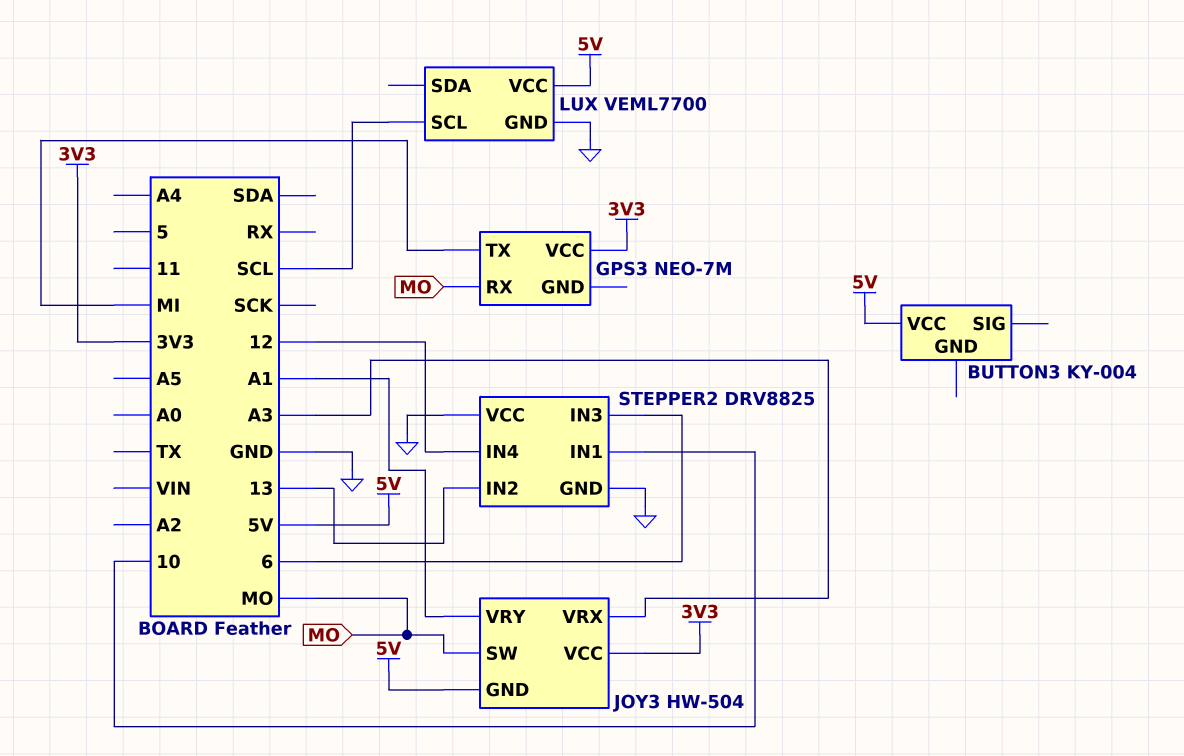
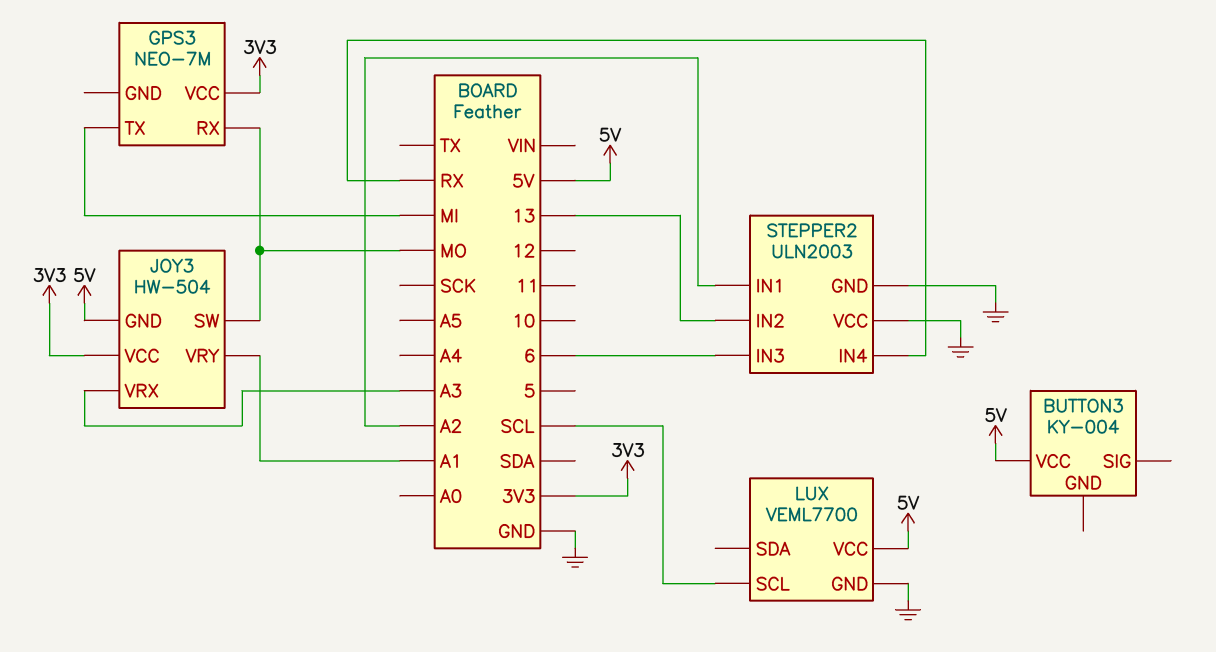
STEPPER2: DRV8825 -> ULN2003
STEPPER2 pin IN1: 10 -> A2
STEPPER2 pin IN4: 12 -> RX

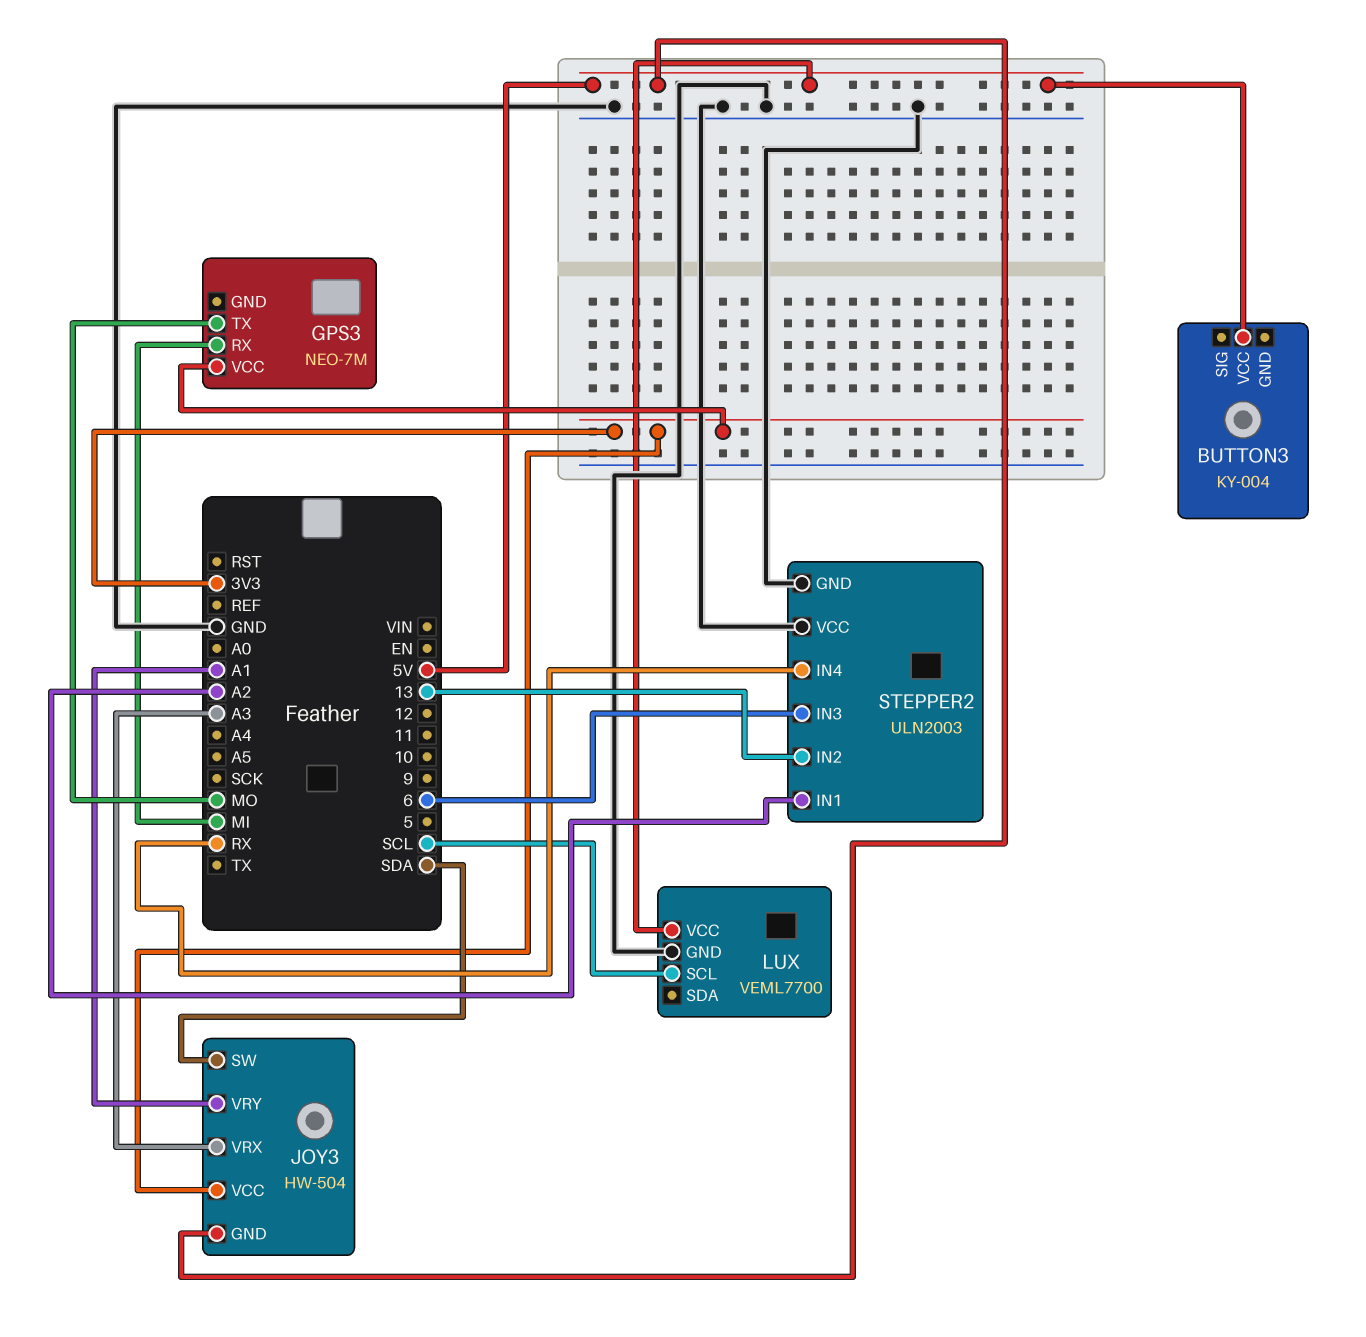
GPS3 pin RX: MO -> MI
GPS3 pin TX: MI -> MO
JOY3 pin SW: MO -> SDA

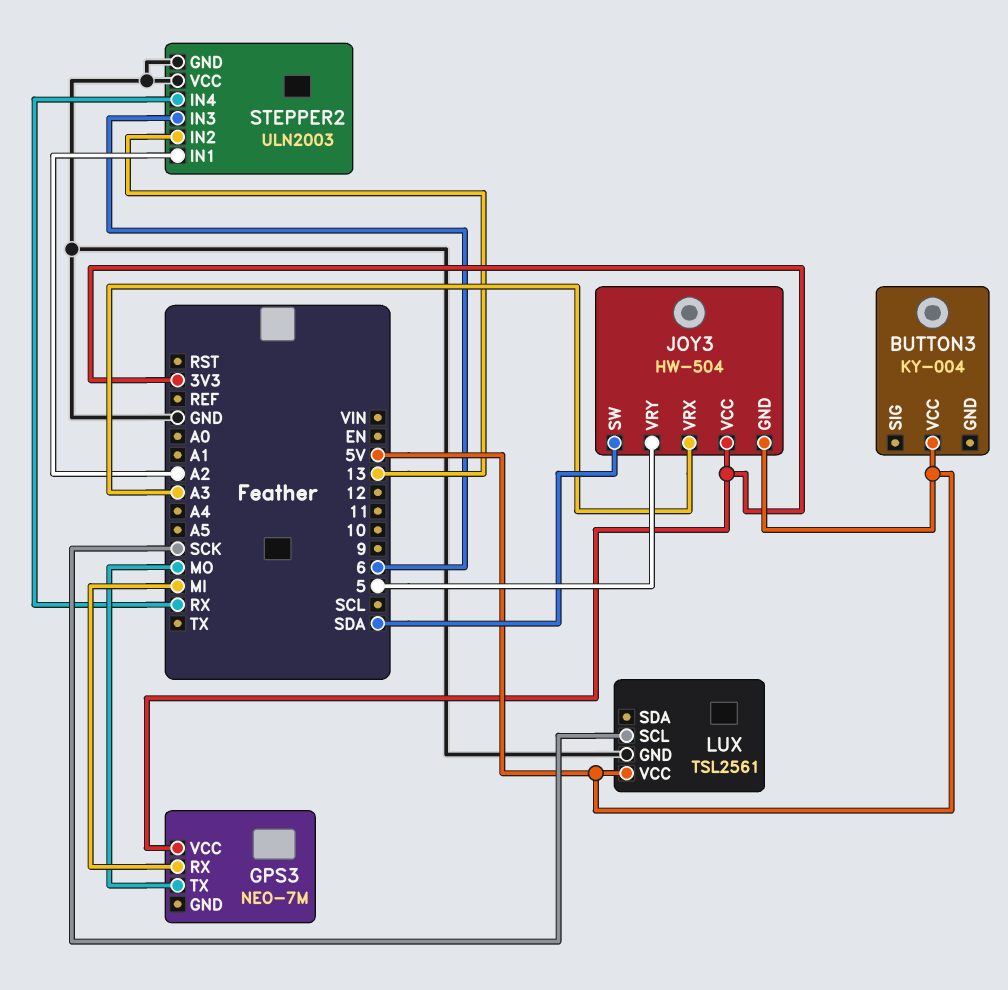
JOY3 pin VRY: A1 -> 5
LUX: VEML7700 -> TSL2561
LUX pin SCL: SCL -> SCK

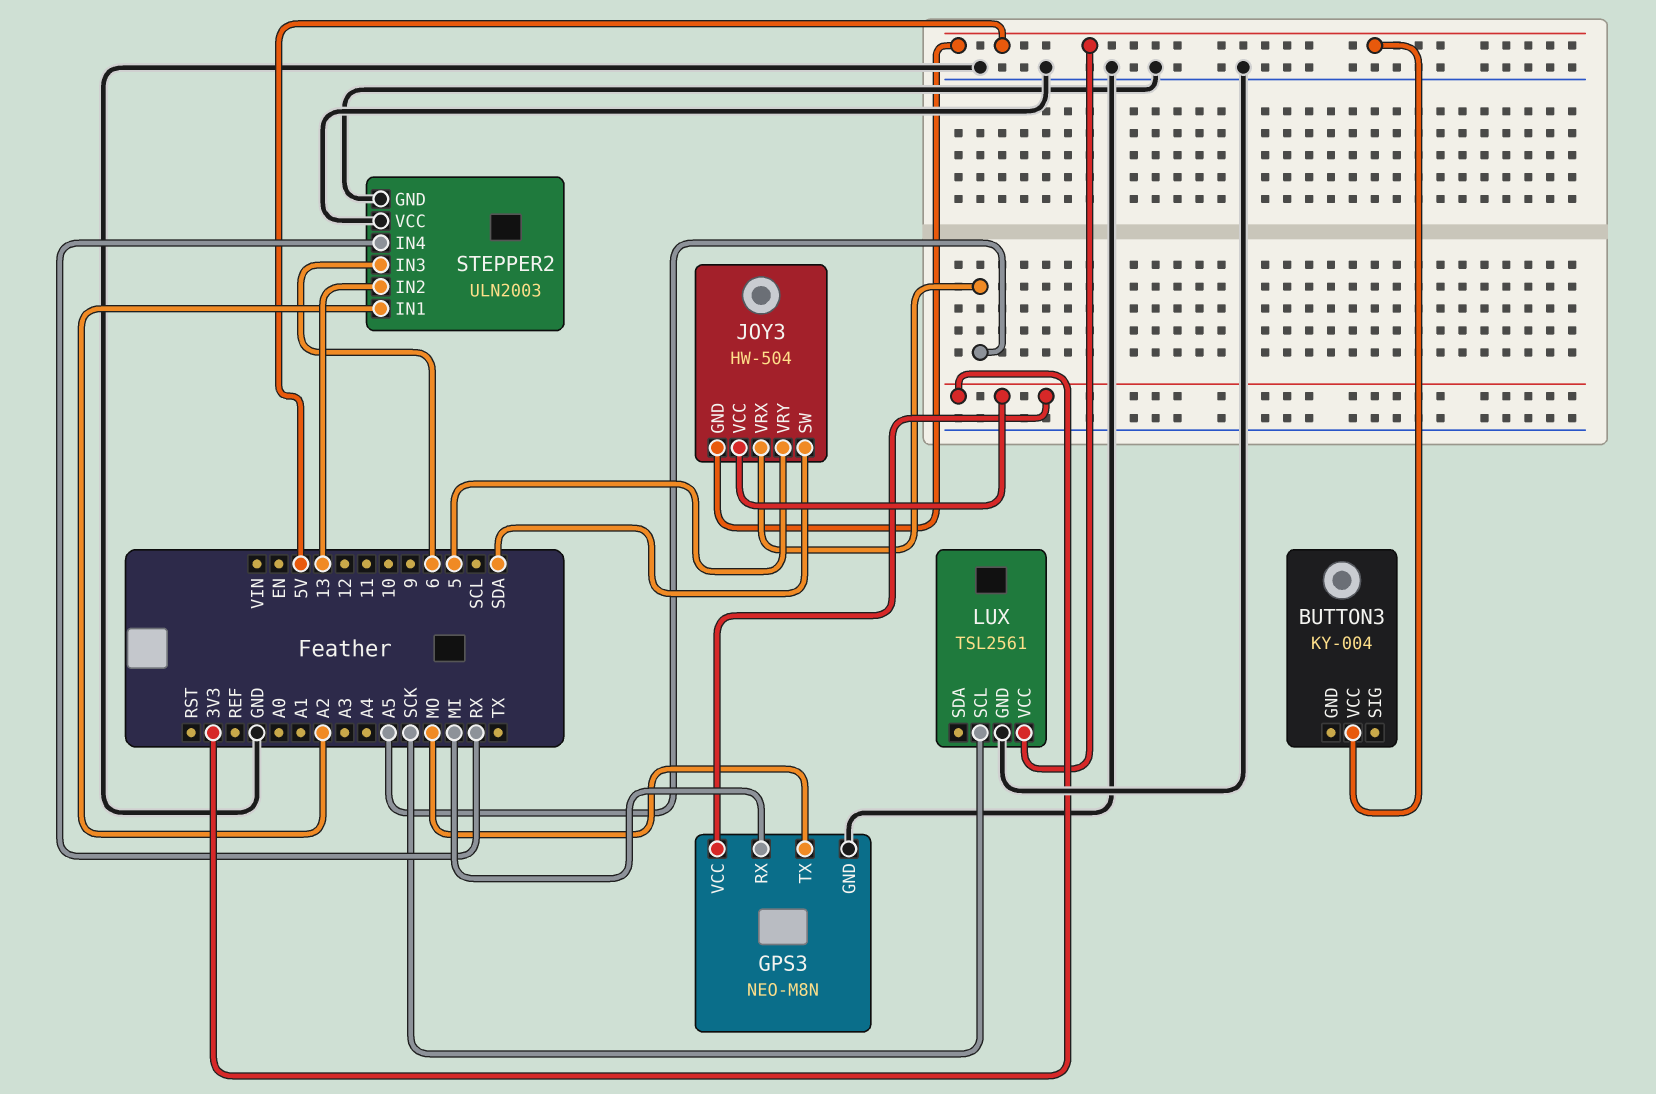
GPS3: NEO-7M -> NEO-M8N
GPS3 pin GND: none -> GND
JOY3 pin VRX: A3 -> A5

